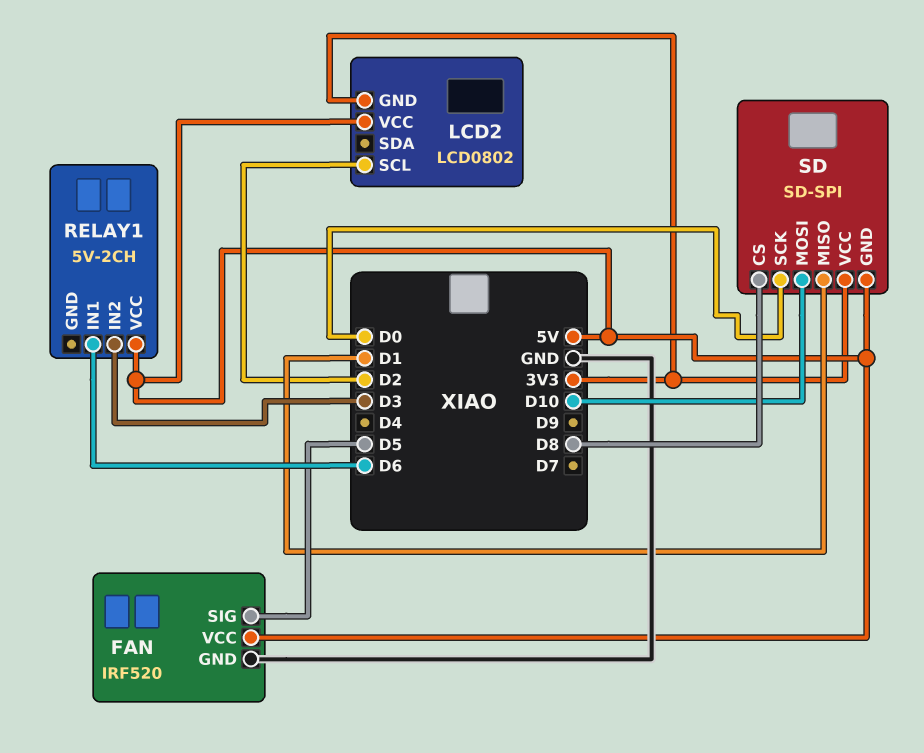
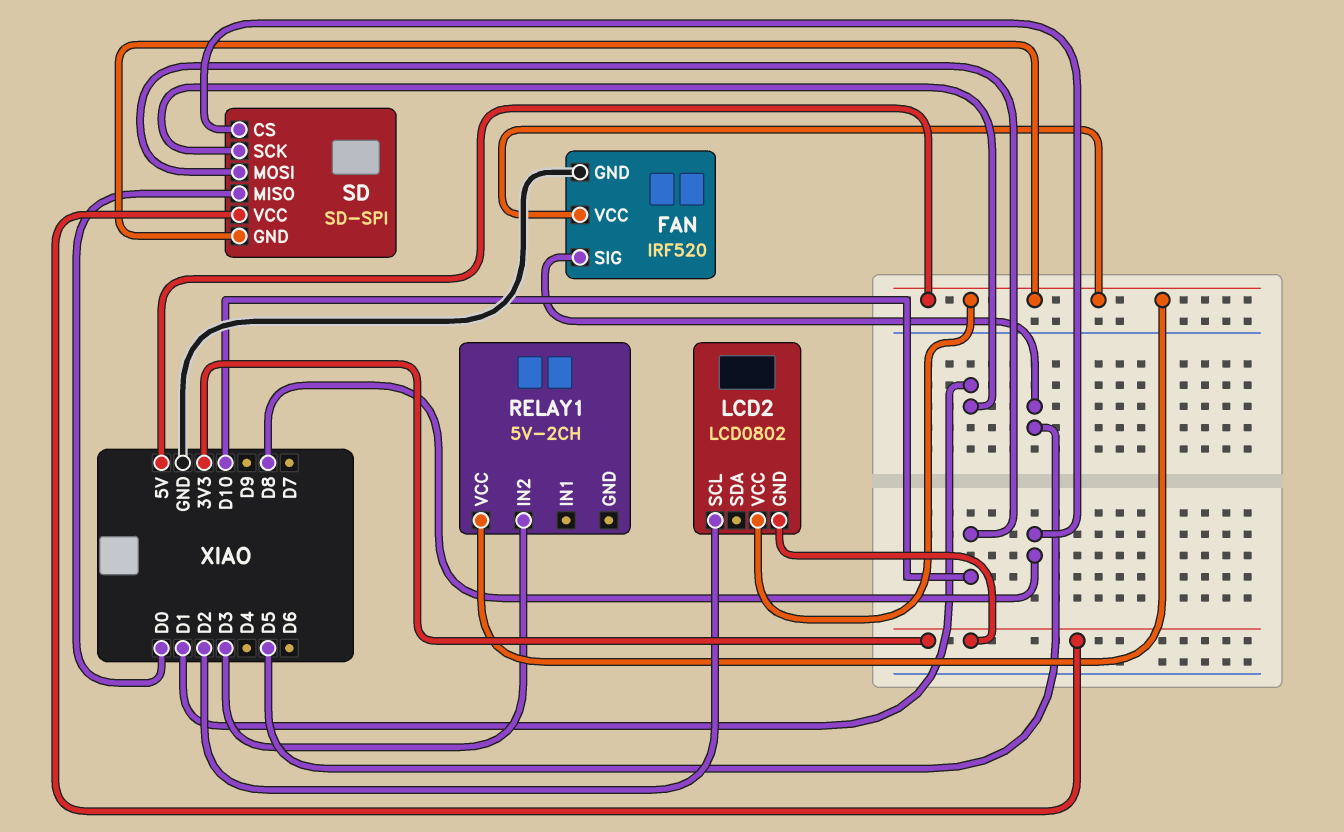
RELAY1 pin IN1: D6 -> none
SD pin MISO: D1 -> D0
SD pin SCK: D0 -> D1

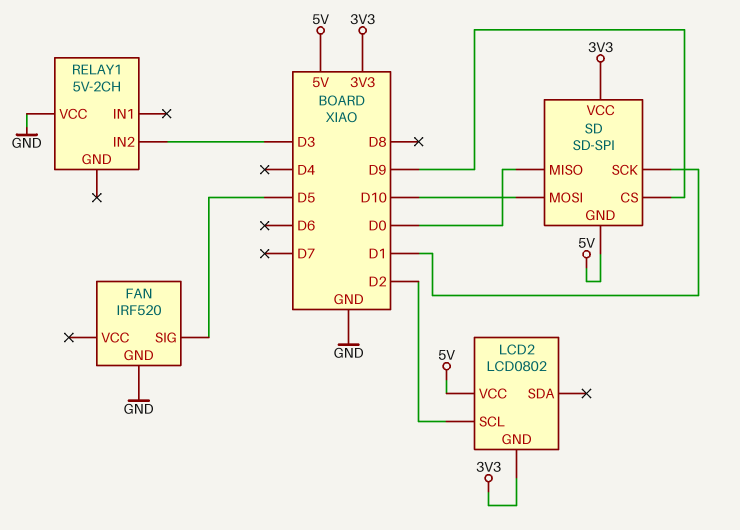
FAN pin VCC: 5V -> none
RELAY1 pin VCC: 5V -> GND
SD pin CS: D8 -> D9

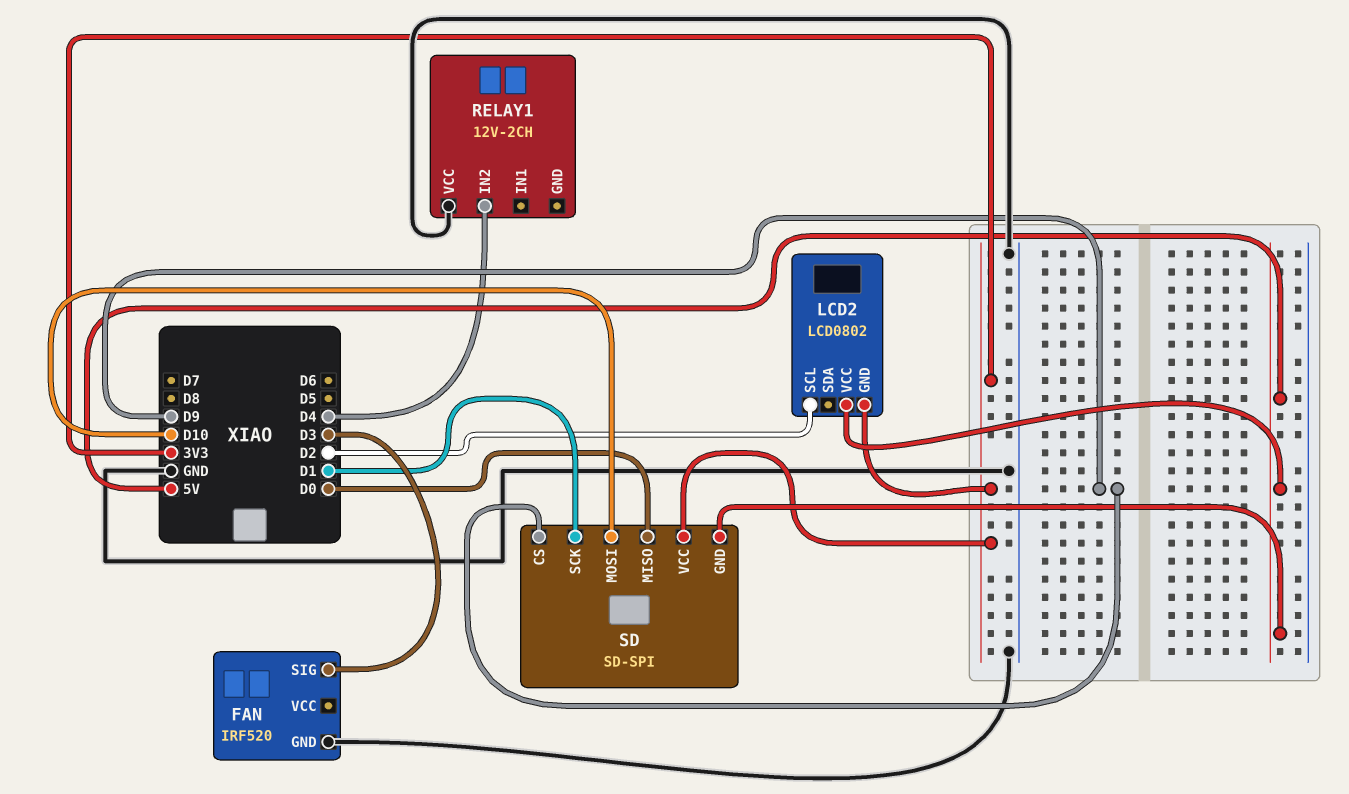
FAN pin SIG: D5 -> D3
RELAY1: 5V-2CH -> 12V-2CH
RELAY1 pin IN2: D3 -> D4

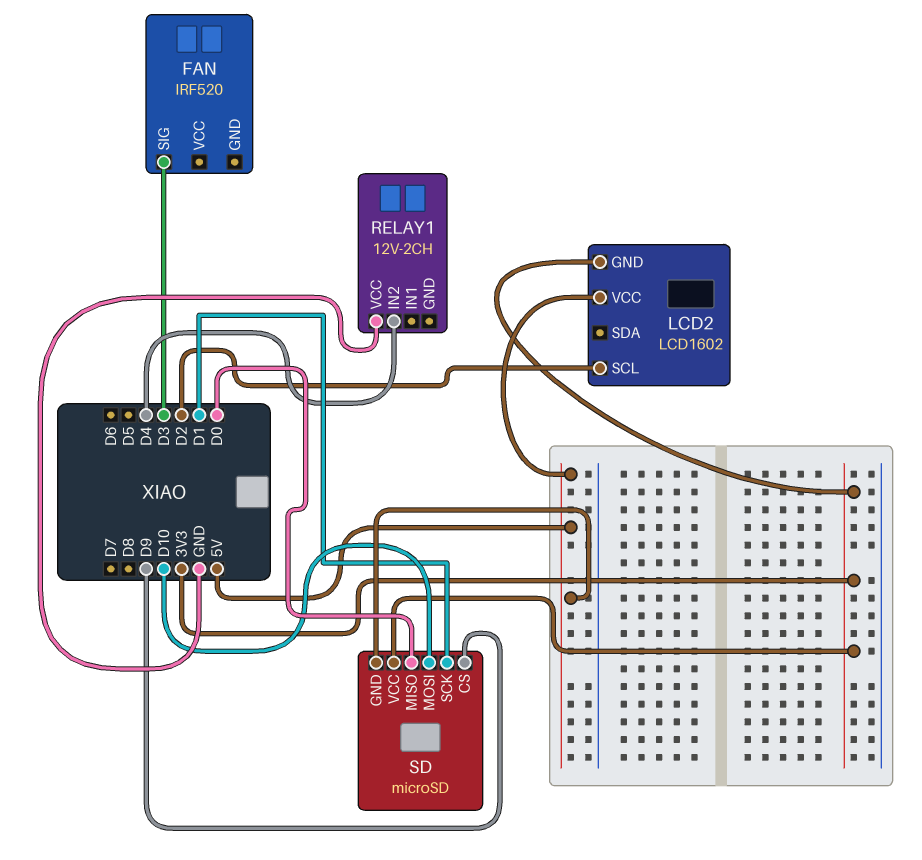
FAN pin GND: GND -> none
LCD2: LCD0802 -> LCD1602
SD: SD-SPI -> microSD

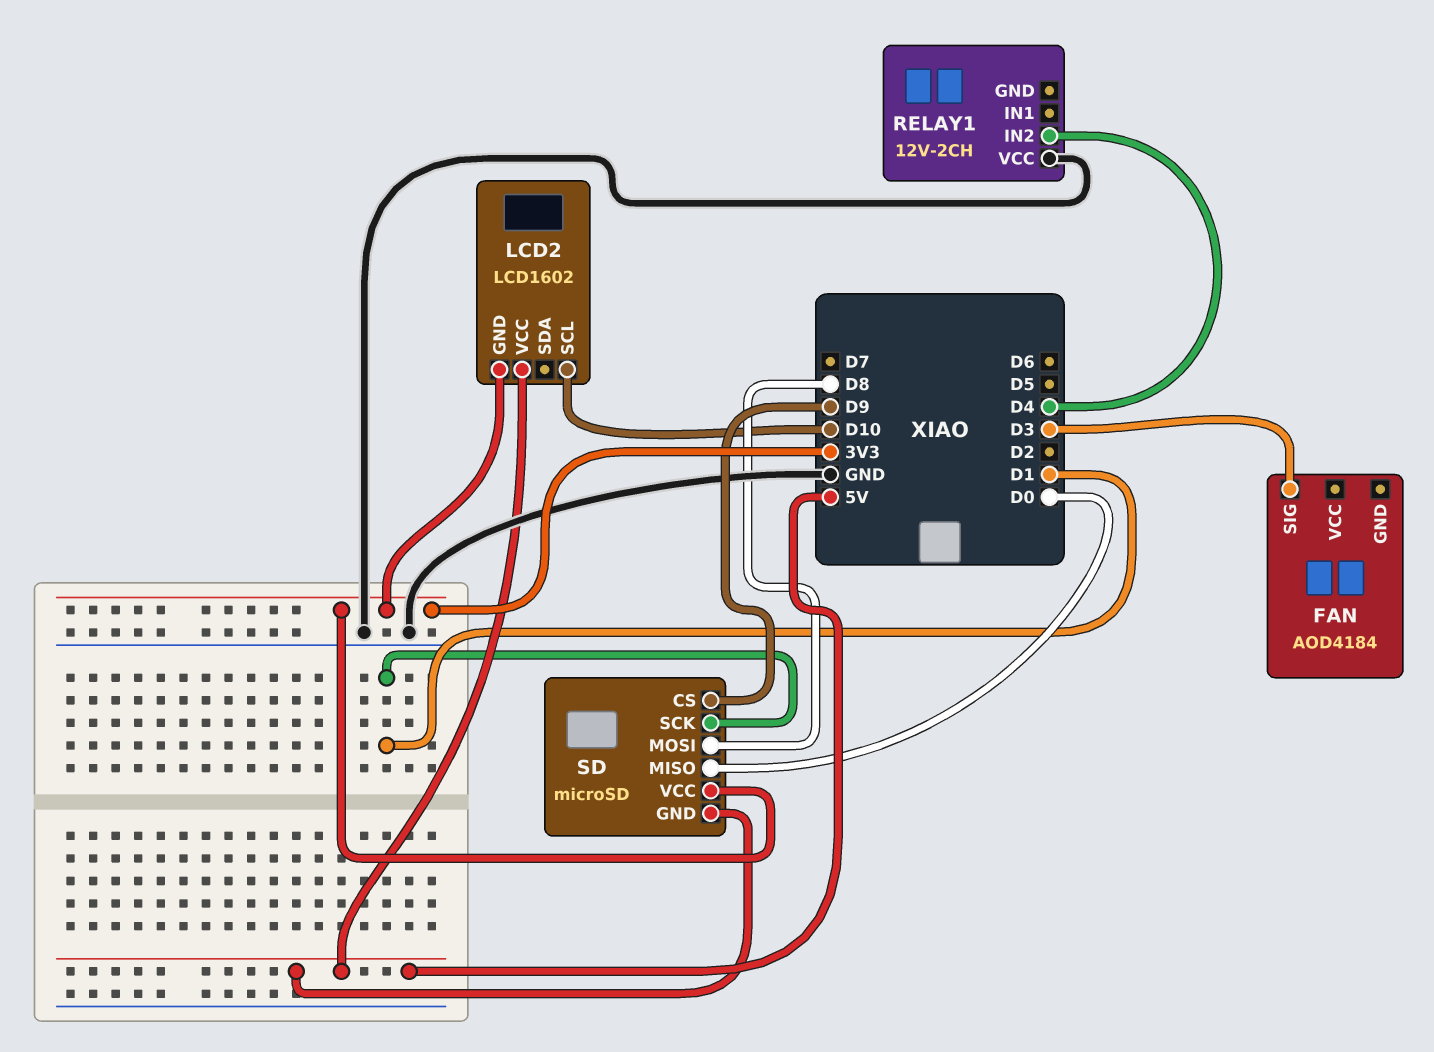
FAN: IRF520 -> AOD4184
LCD2 pin SCL: D2 -> D10
SD pin MOSI: D10 -> D8

